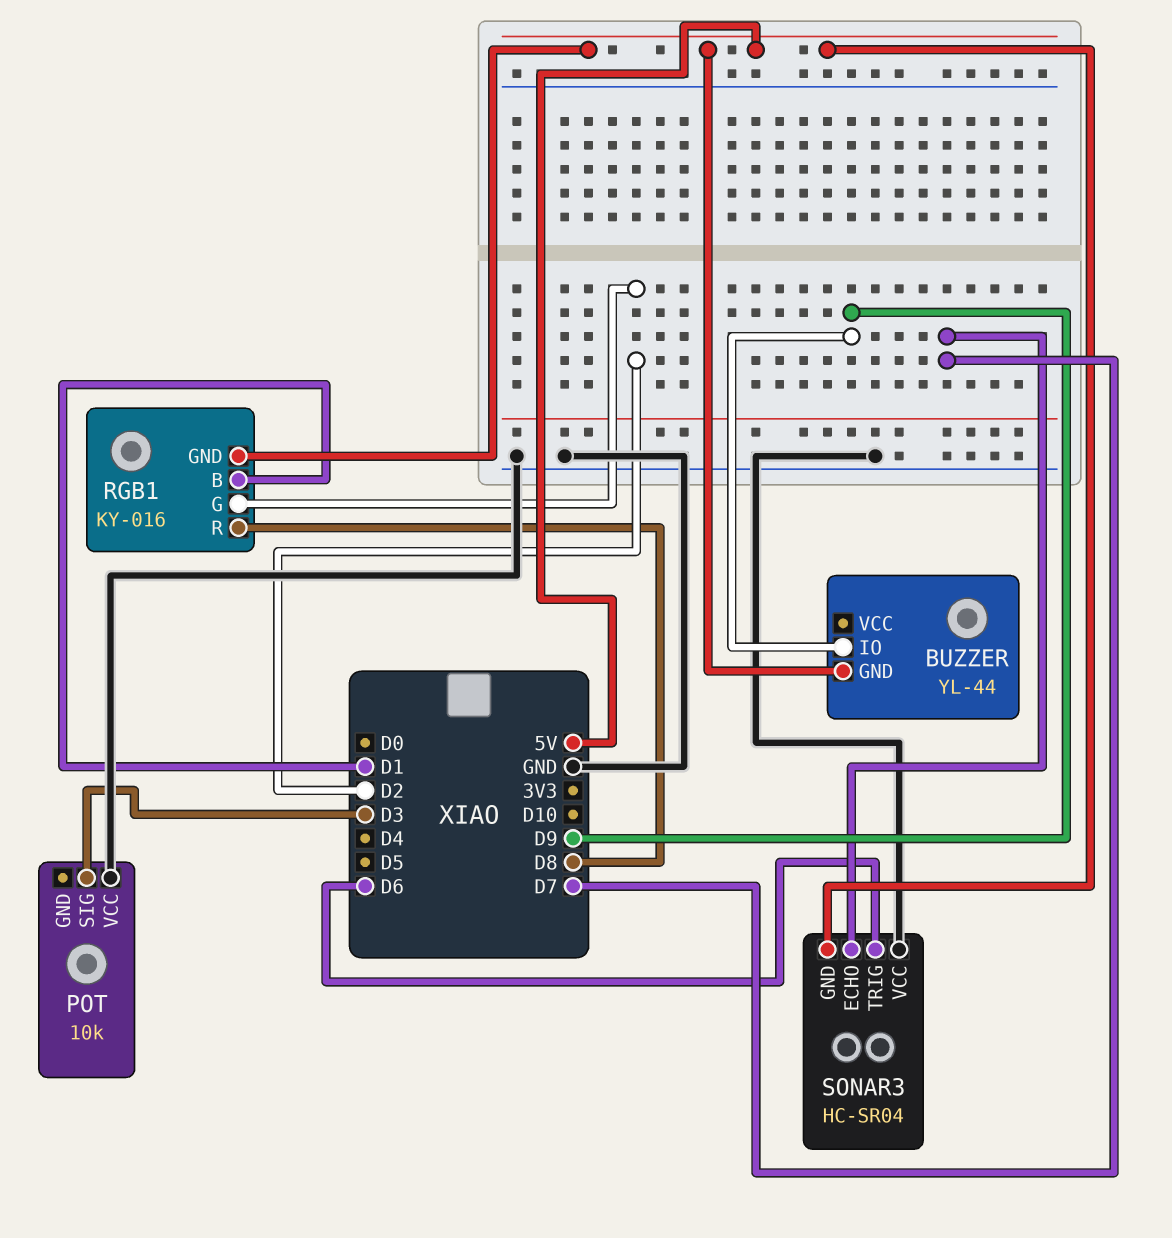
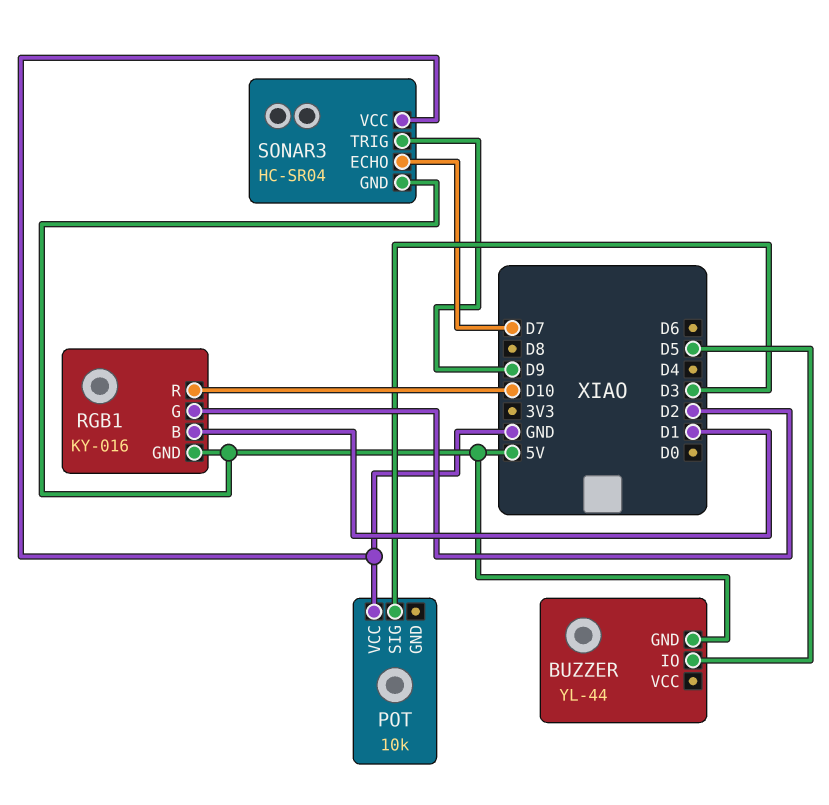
BUZZER pin IO: D9 -> D5
RGB1 pin R: D8 -> D10
SONAR3 pin TRIG: D6 -> D9

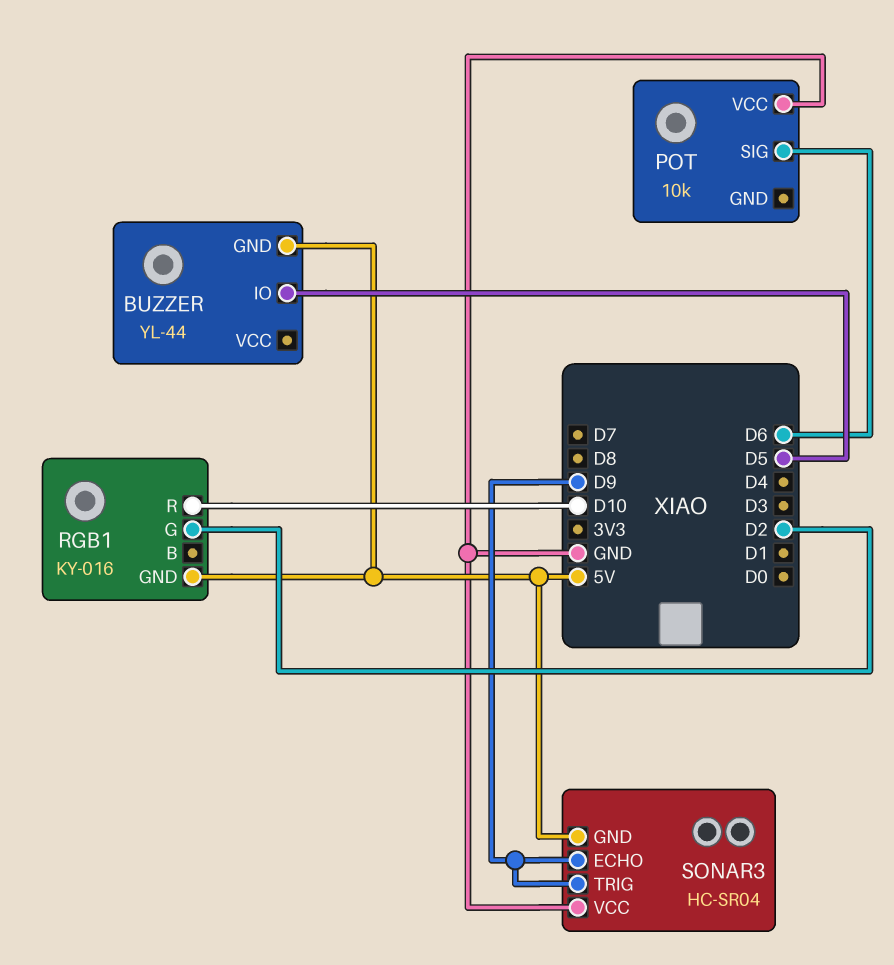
POT pin SIG: D3 -> D6
RGB1 pin B: D1 -> none
SONAR3 pin ECHO: D7 -> D9

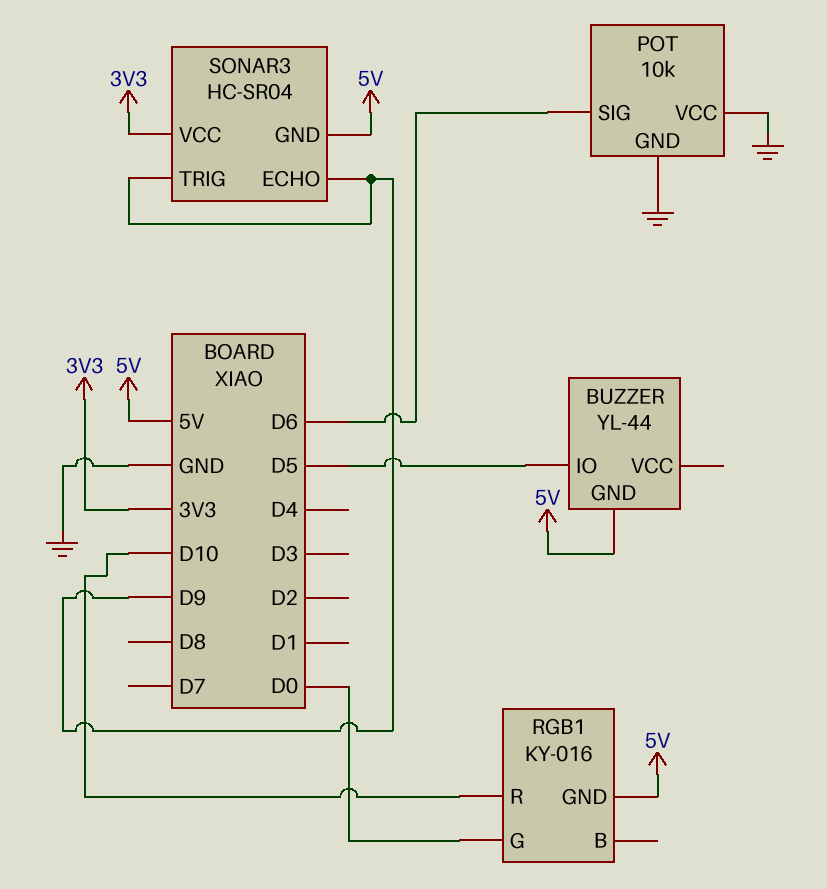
POT pin GND: none -> GND
RGB1 pin G: D2 -> D0
SONAR3 pin VCC: GND -> 3V3

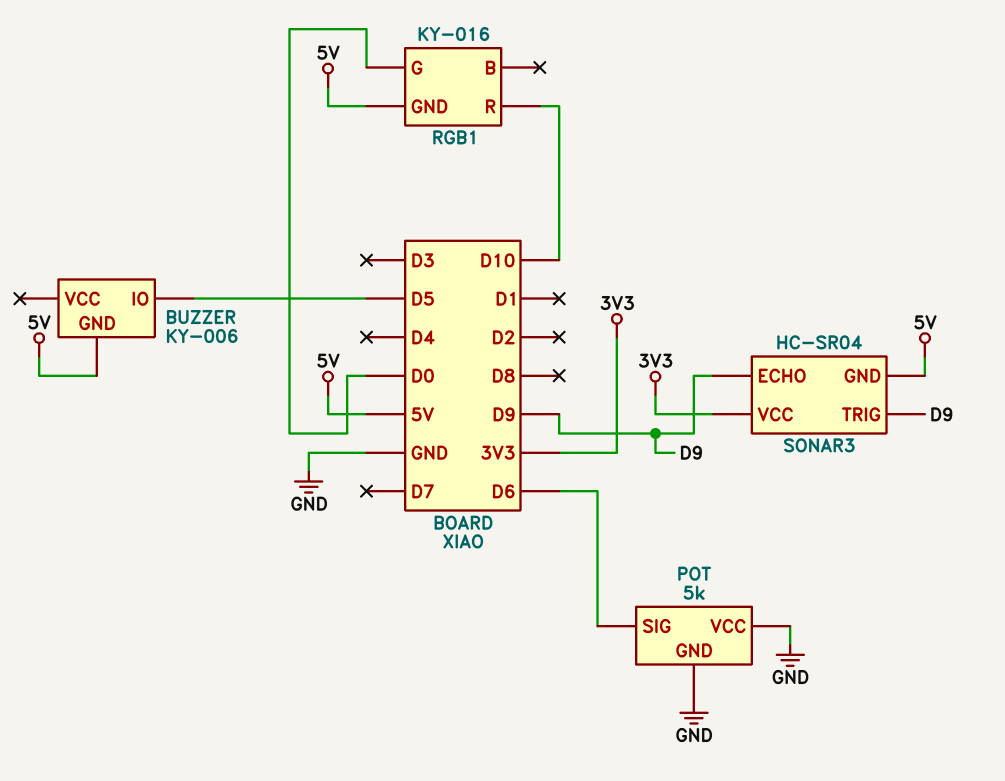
BUZZER: YL-44 -> KY-006
POT: 10k -> 5k

